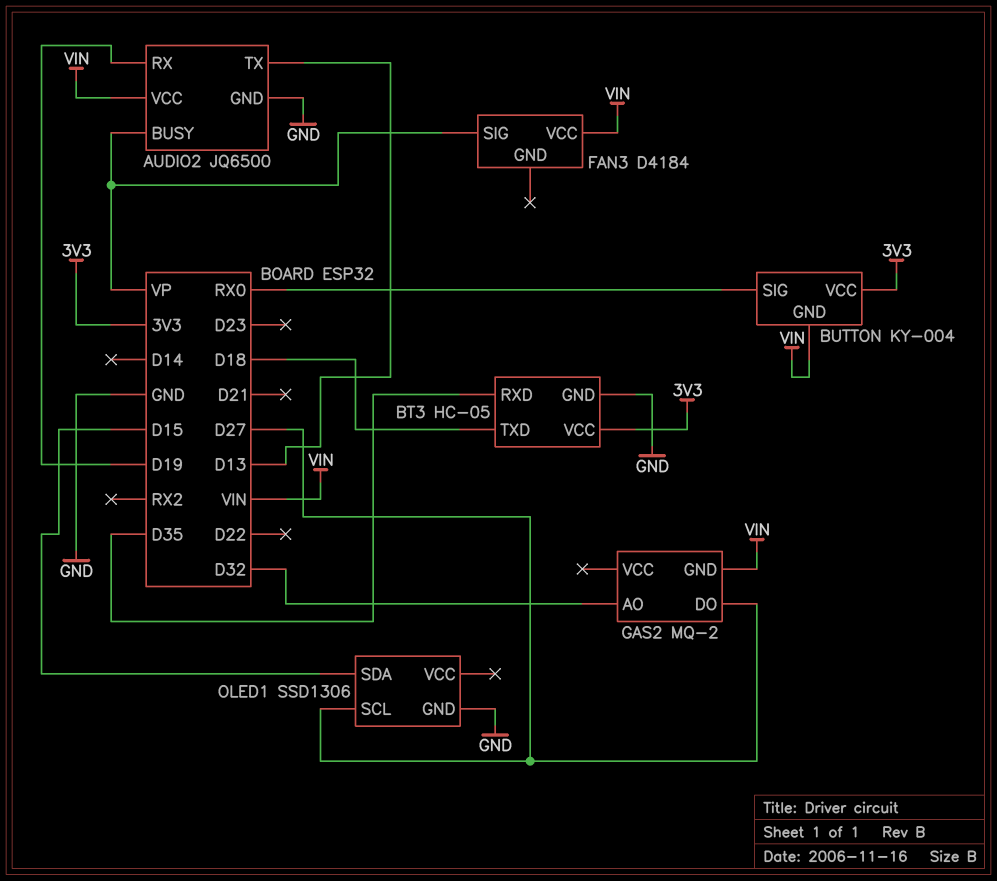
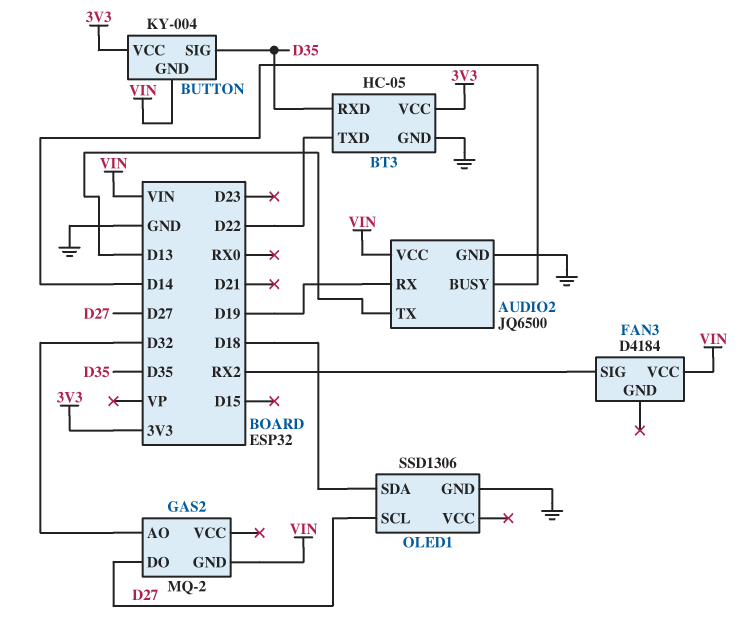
AUDIO2 pin BUSY: VP -> D14
BT3 pin TXD: D18 -> D22
BUTTON pin SIG: RX0 -> D35
FAN3 pin SIG: VP -> RX2
OLED1 pin SDA: D15 -> D18

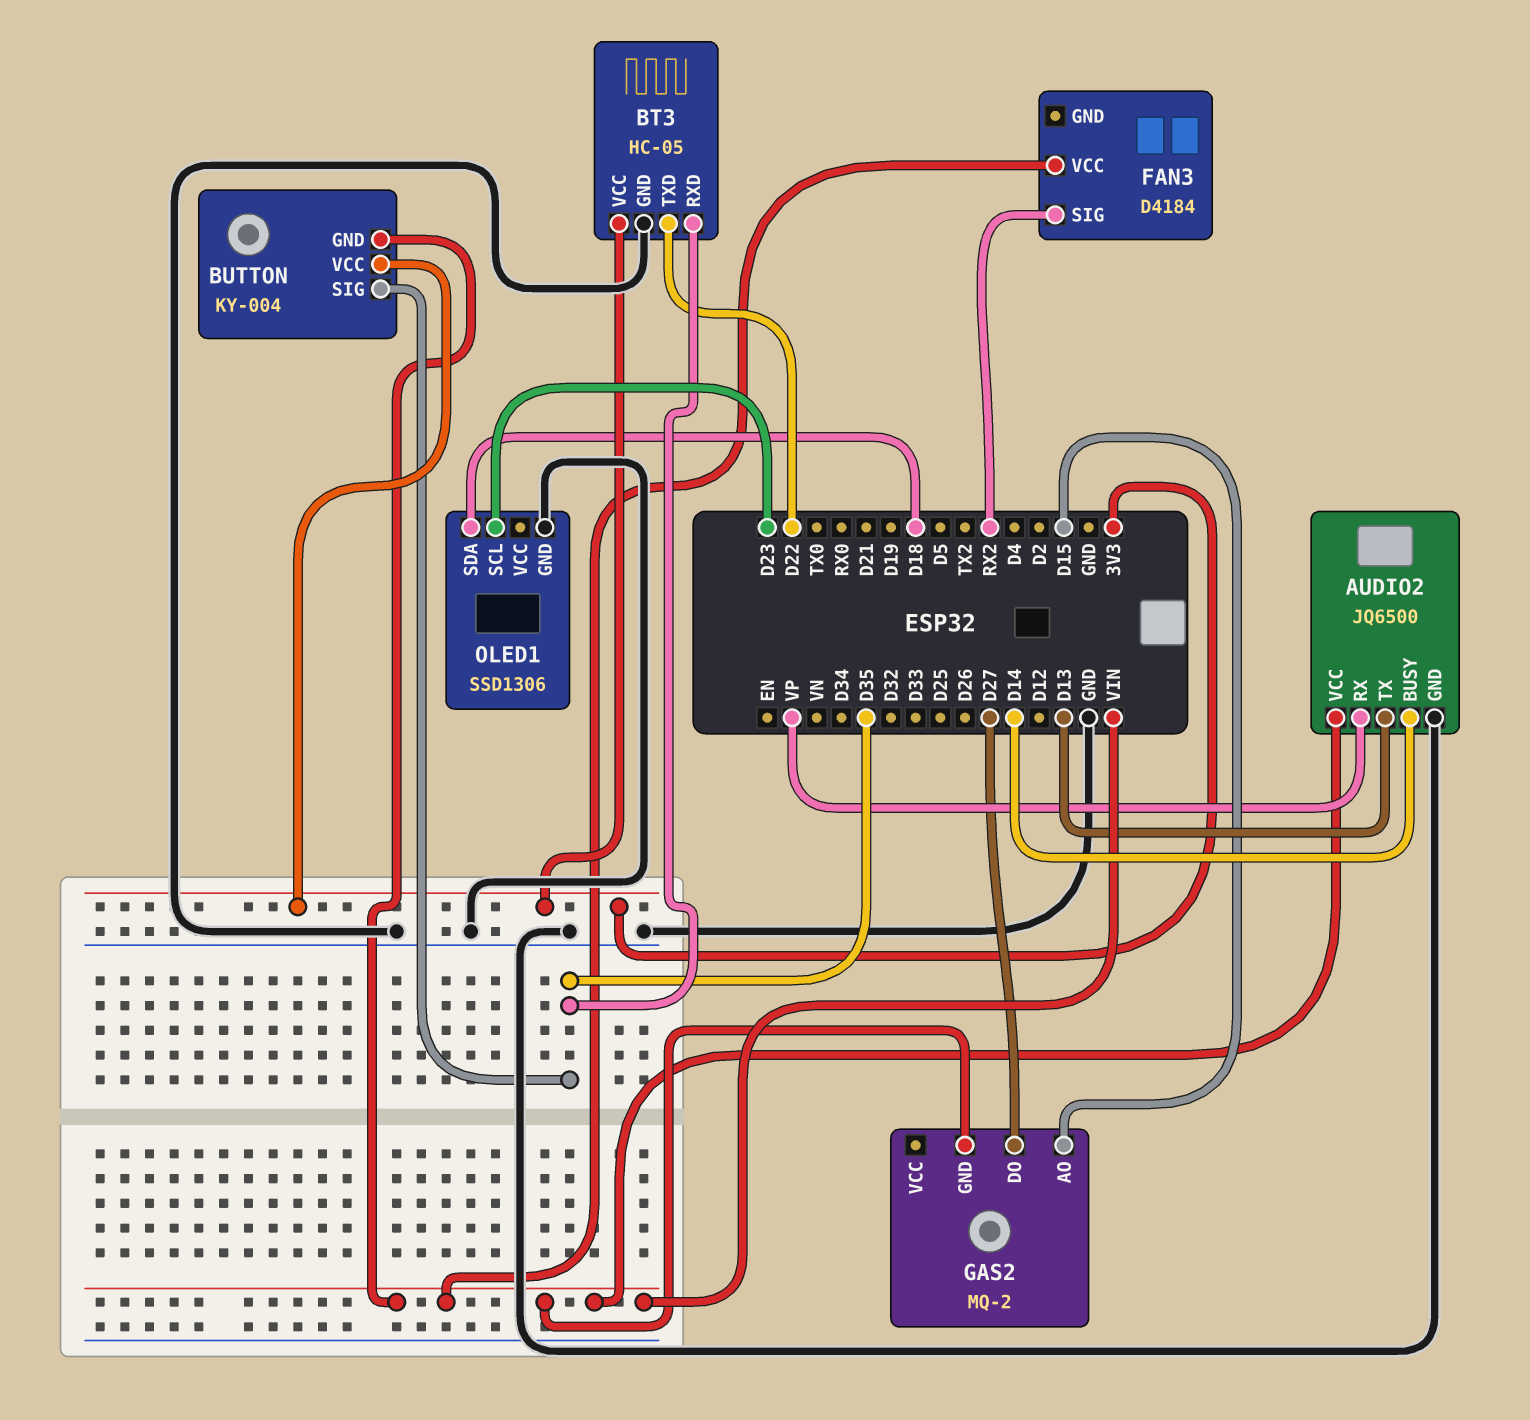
AUDIO2 pin RX: D19 -> VP
GAS2 pin AO: D32 -> D15
OLED1 pin SCL: D27 -> D23

